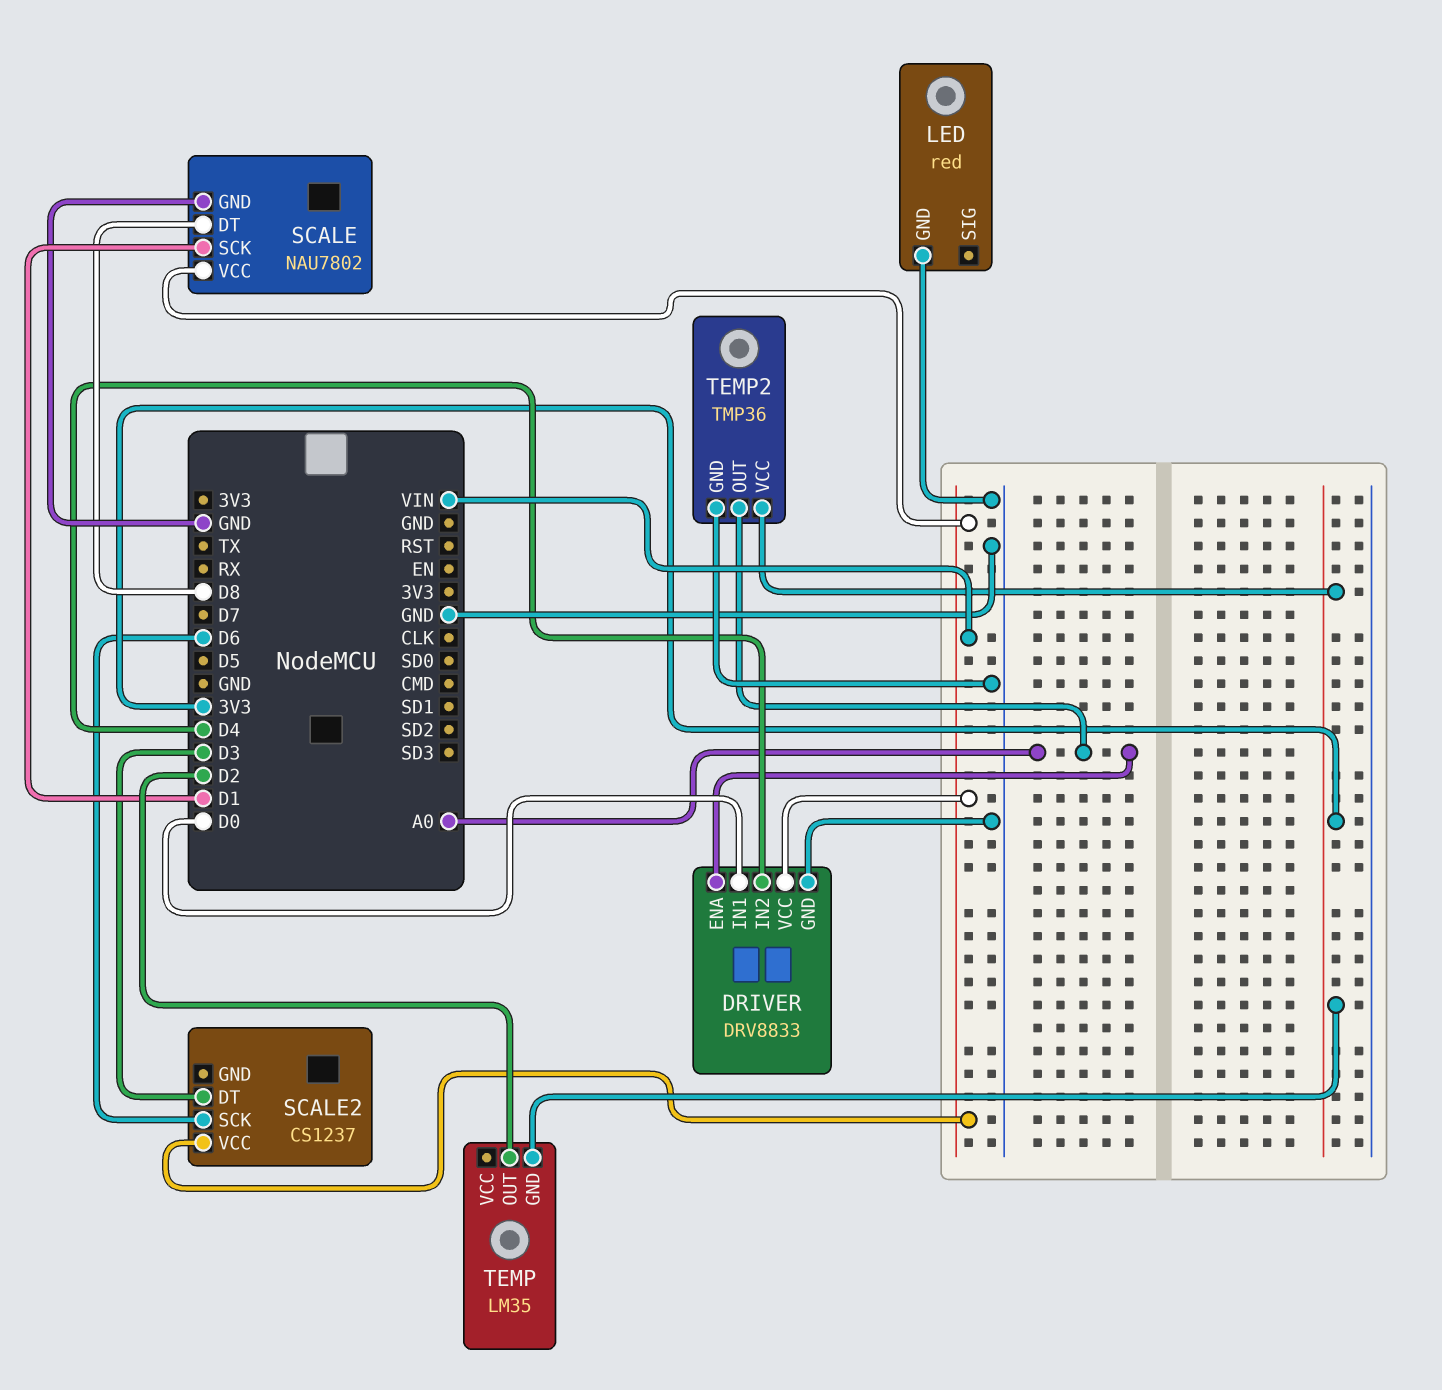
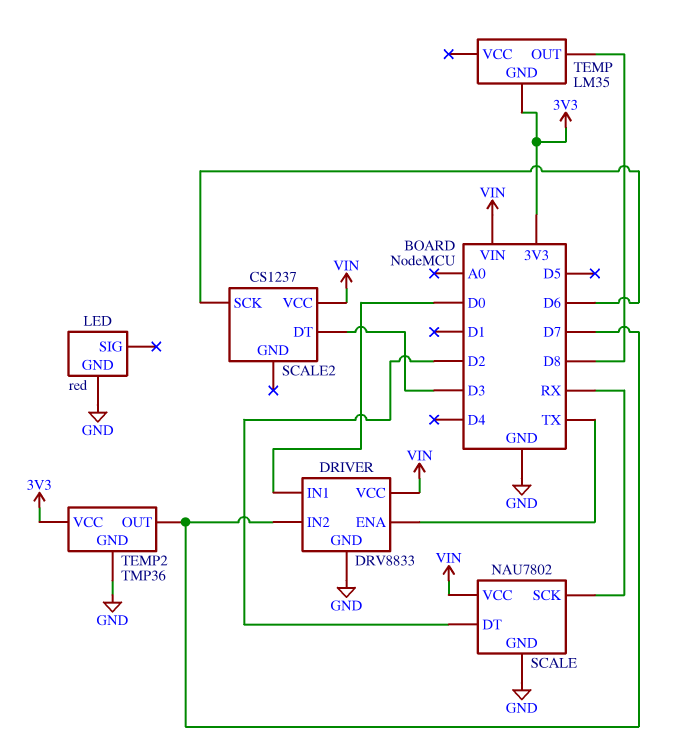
DRIVER pin ENA: A0 -> TX
DRIVER pin IN2: D4 -> D7
SCALE pin DT: D8 -> D2
SCALE pin SCK: D1 -> RX
TEMP pin OUT: D2 -> D8
TEMP2 pin OUT: A0 -> D7

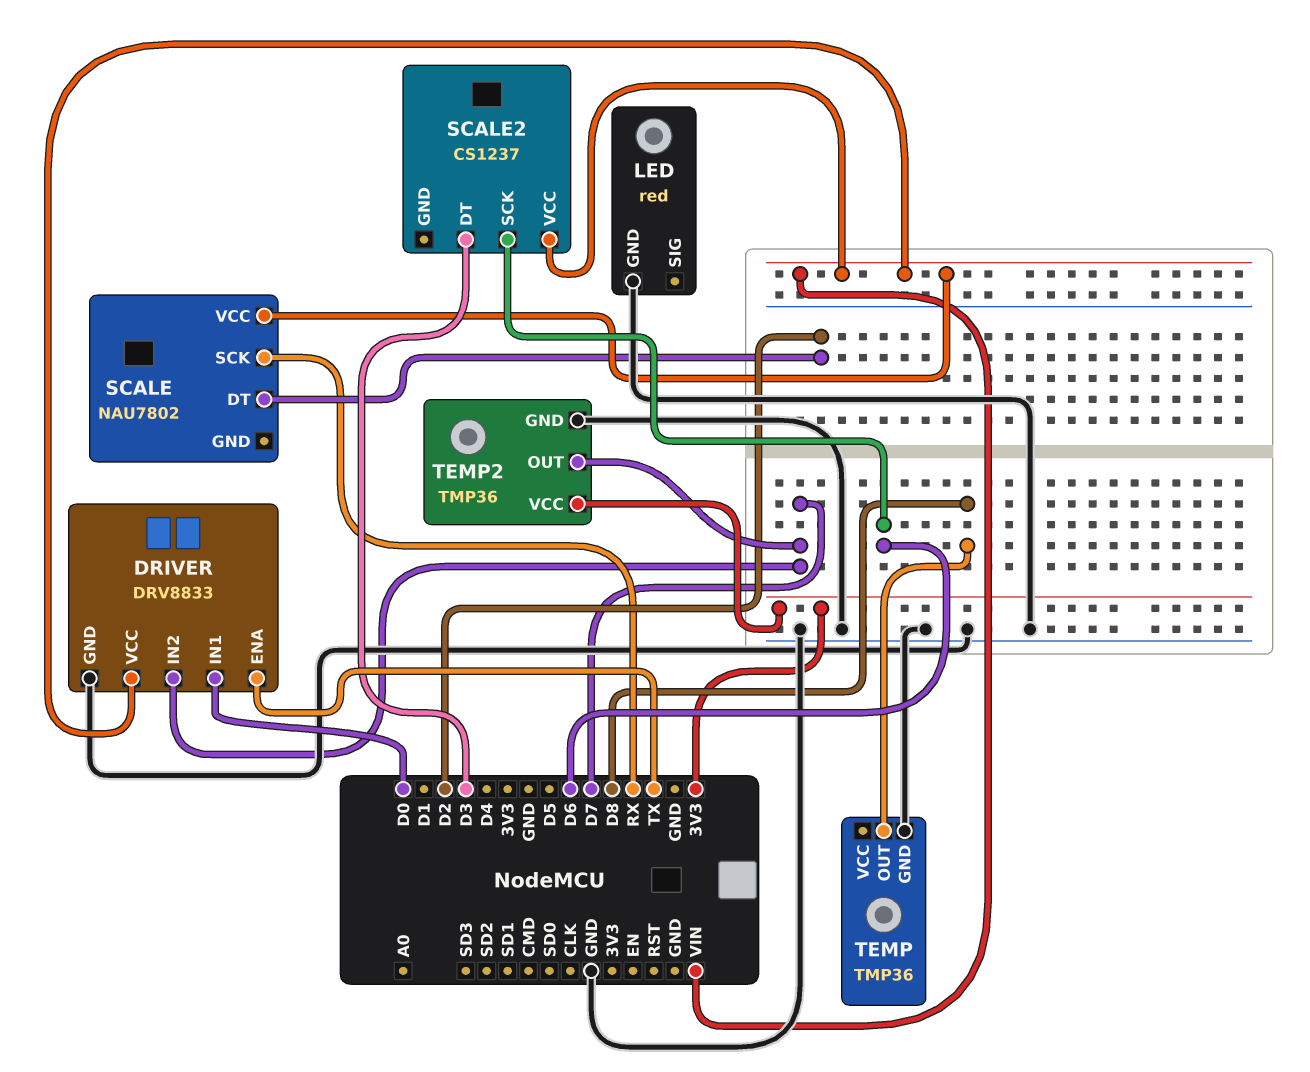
SCALE pin GND: GND -> none
TEMP: LM35 -> TMP36
TEMP pin GND: 3V3 -> GND

